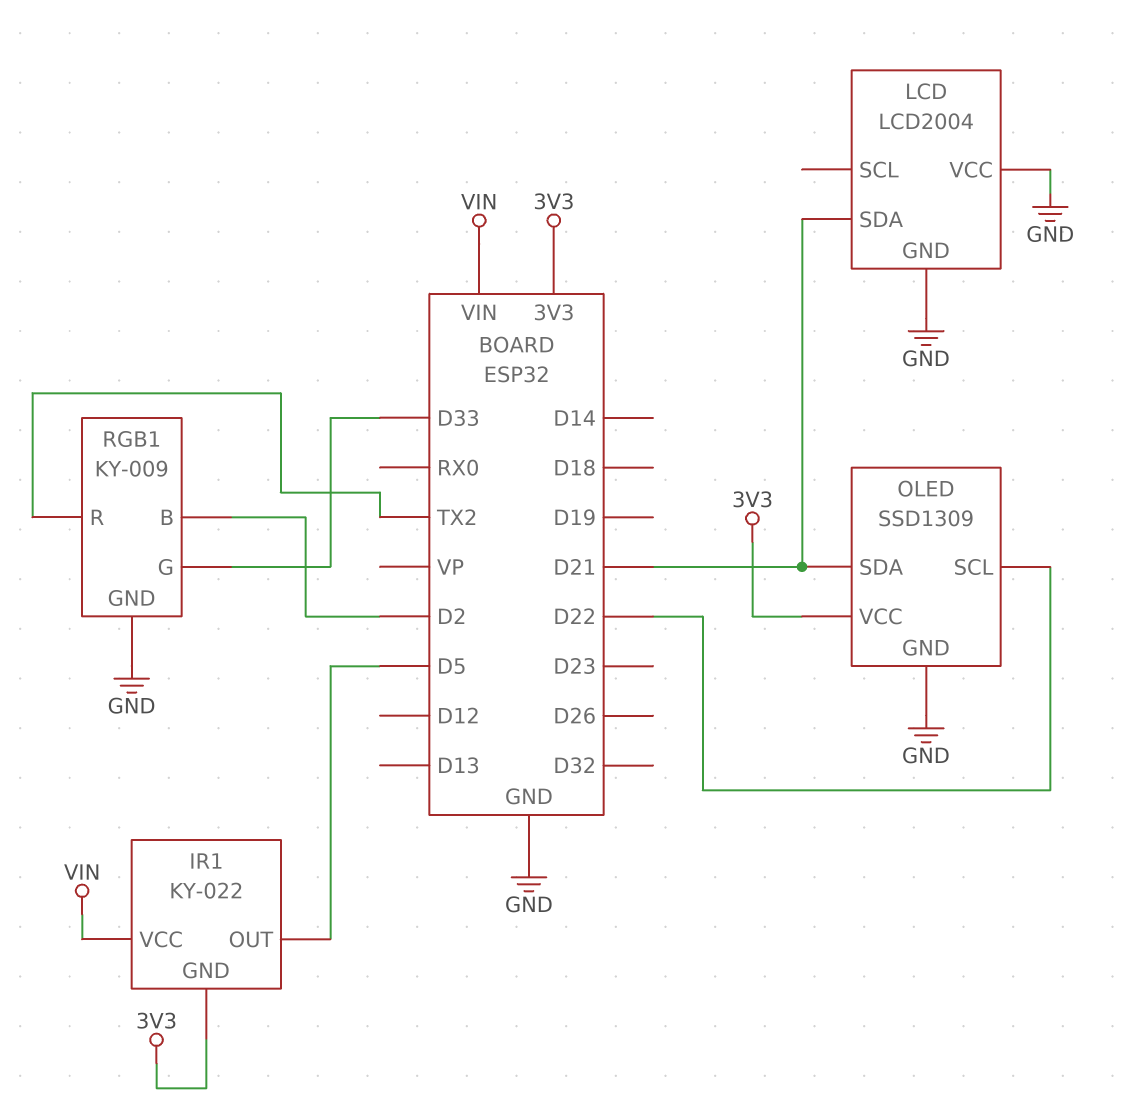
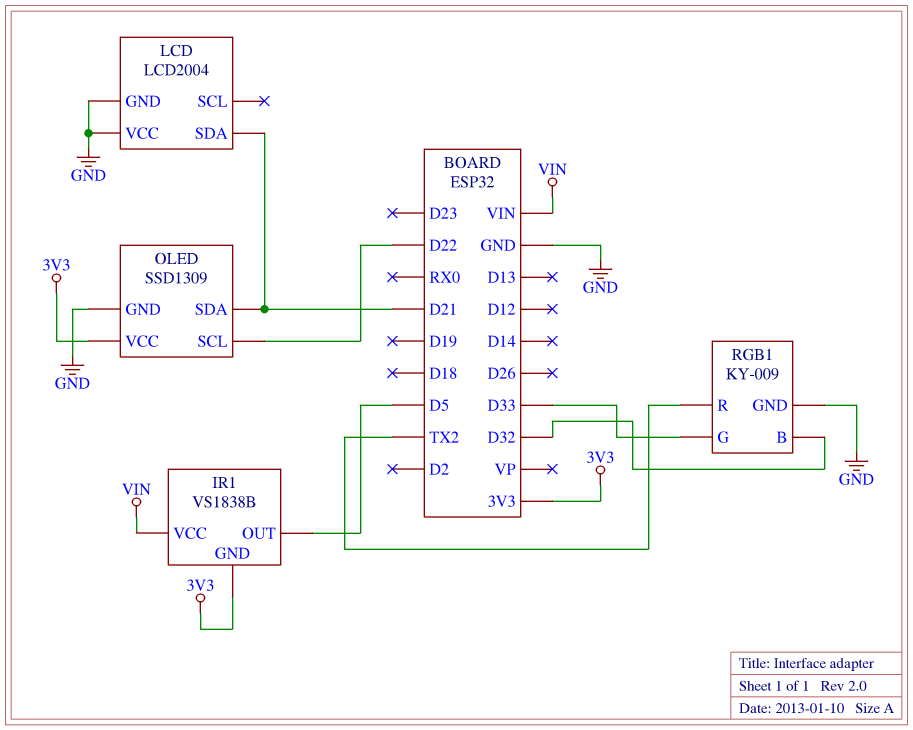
IR1: KY-022 -> VS1838B
RGB1 pin B: D2 -> D32

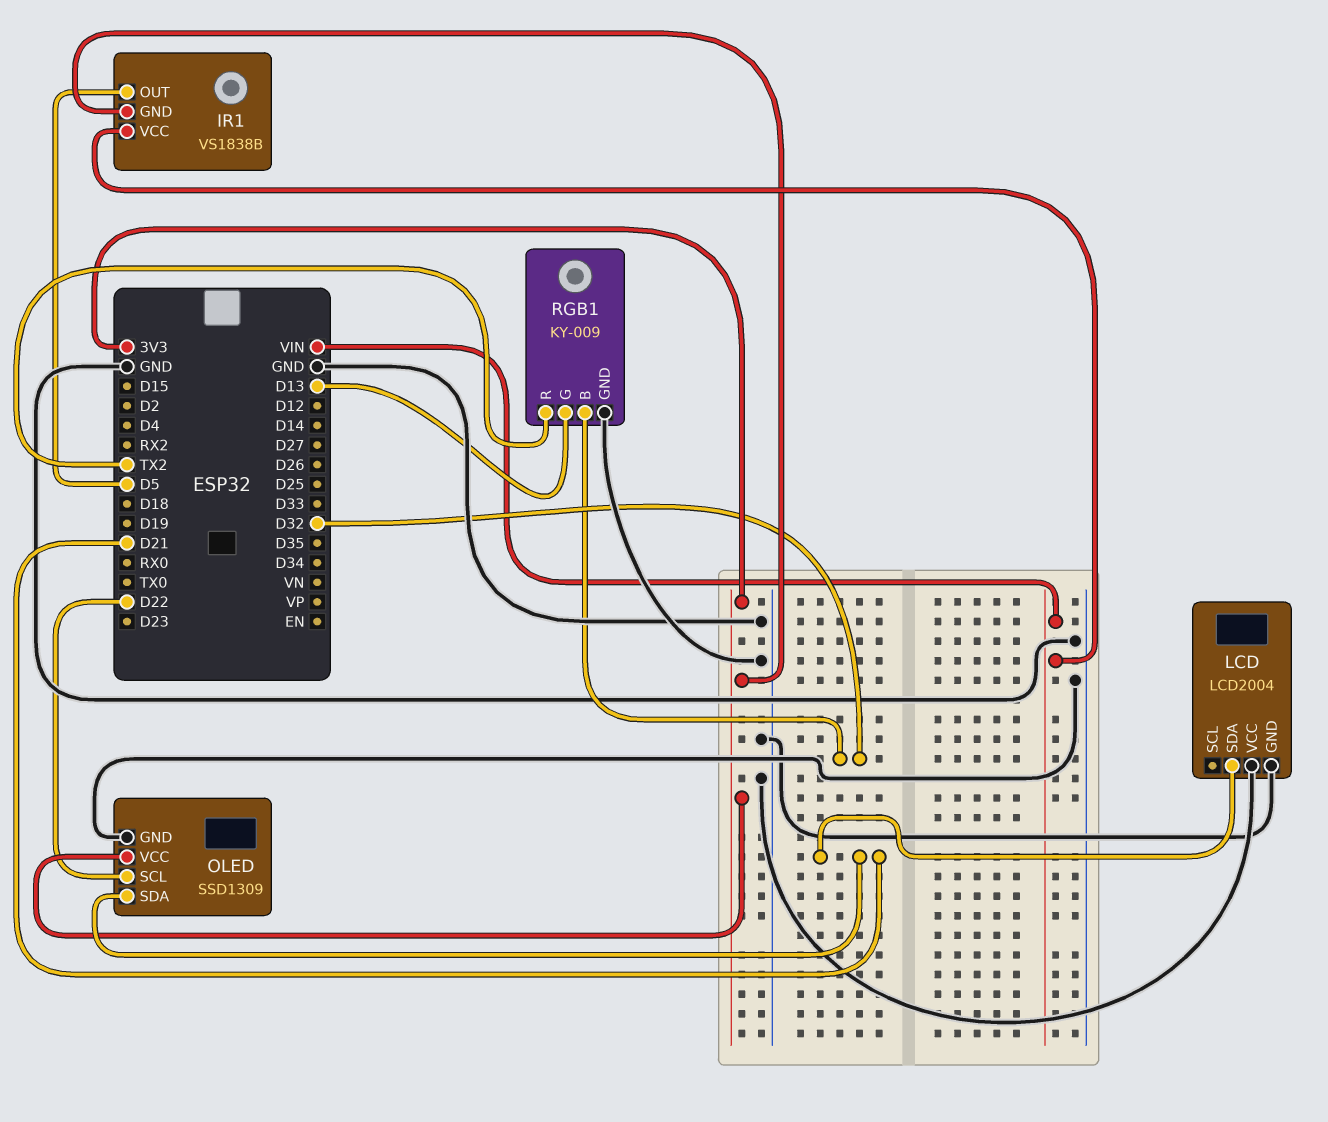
RGB1 pin G: D33 -> D13

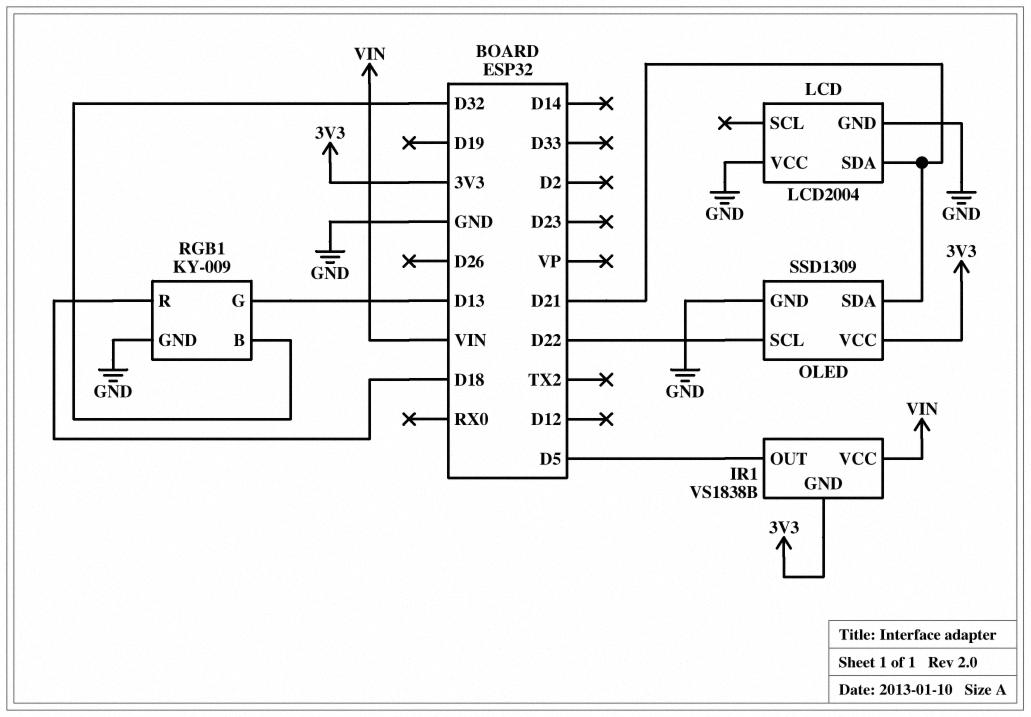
RGB1 pin R: TX2 -> D18

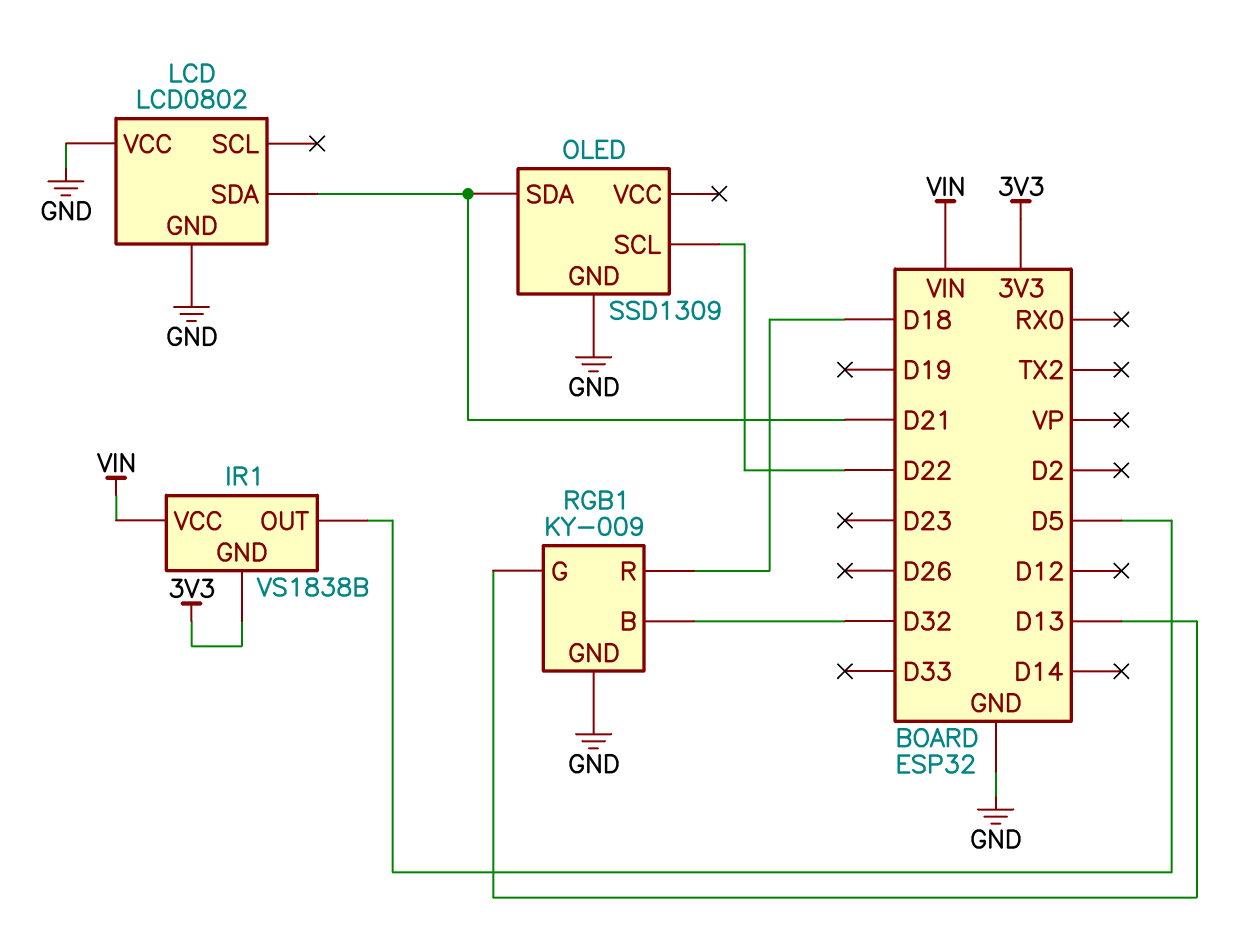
LCD: LCD2004 -> LCD0802
OLED pin VCC: 3V3 -> none

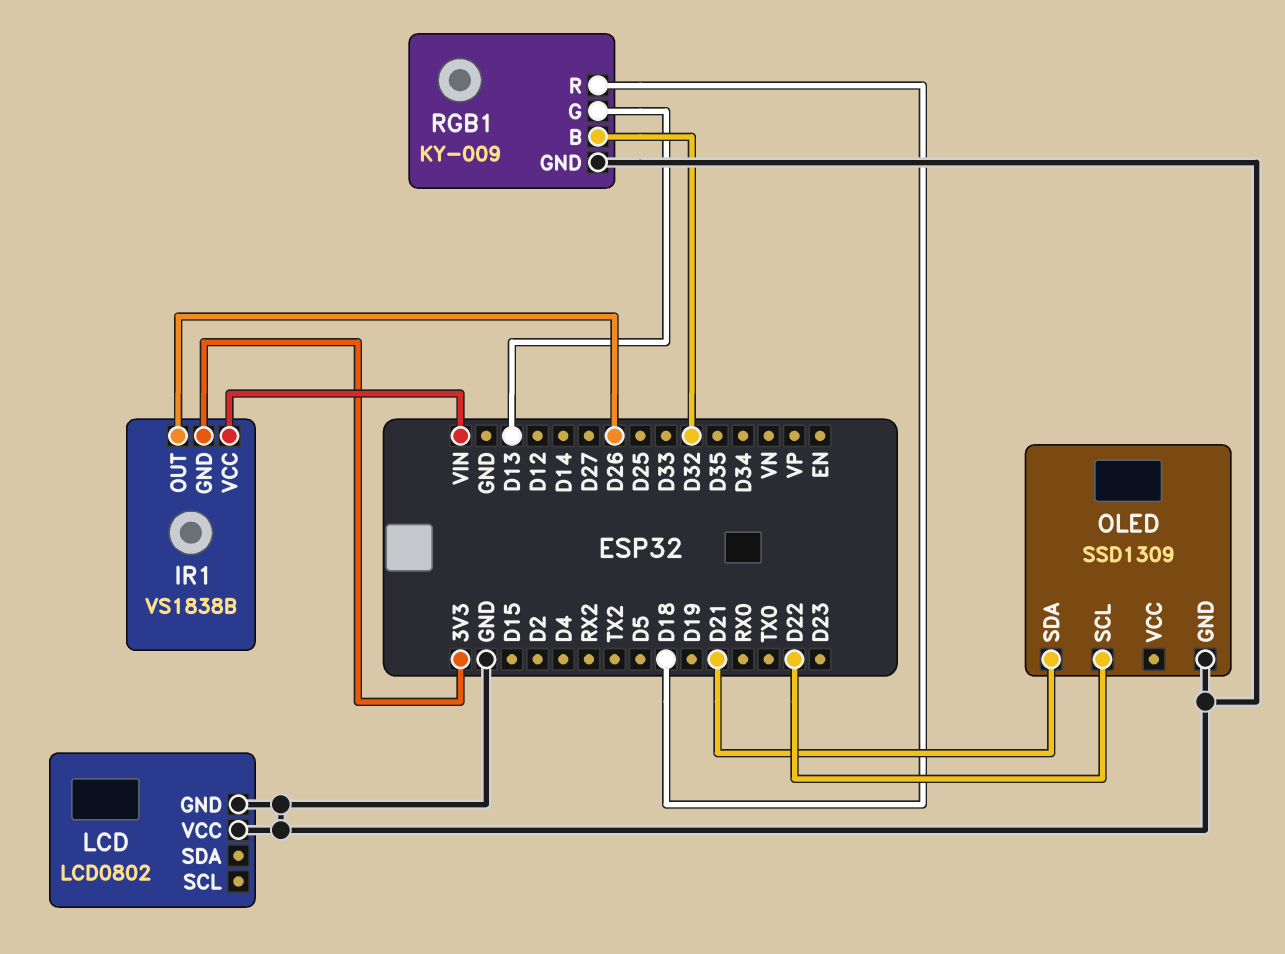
IR1 pin OUT: D5 -> D26
LCD pin SDA: D21 -> none

